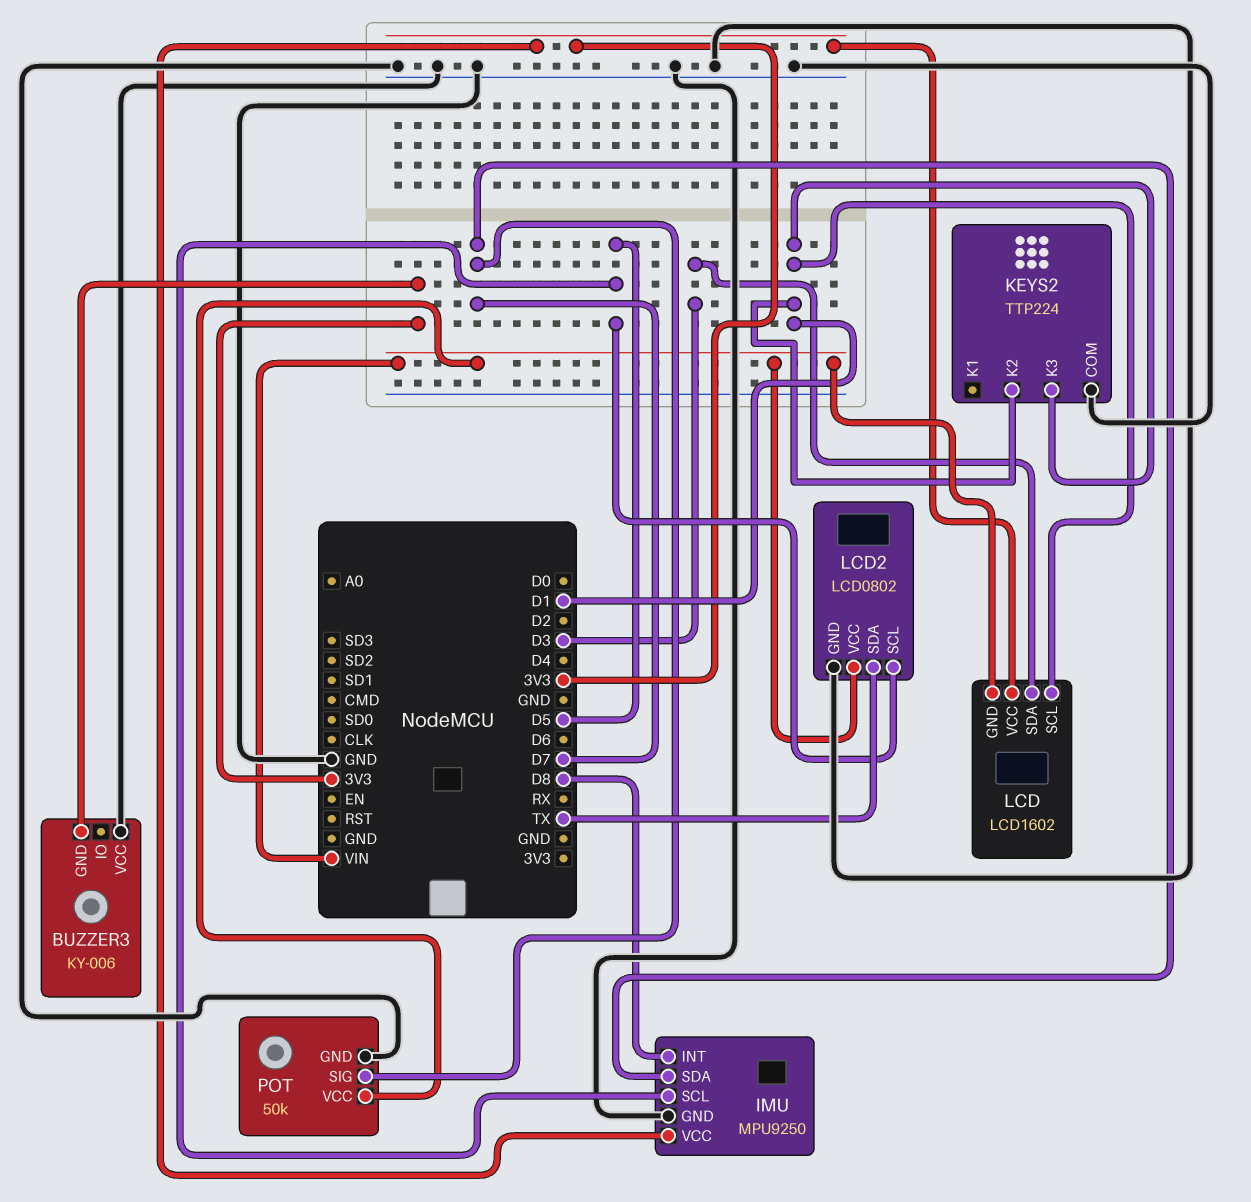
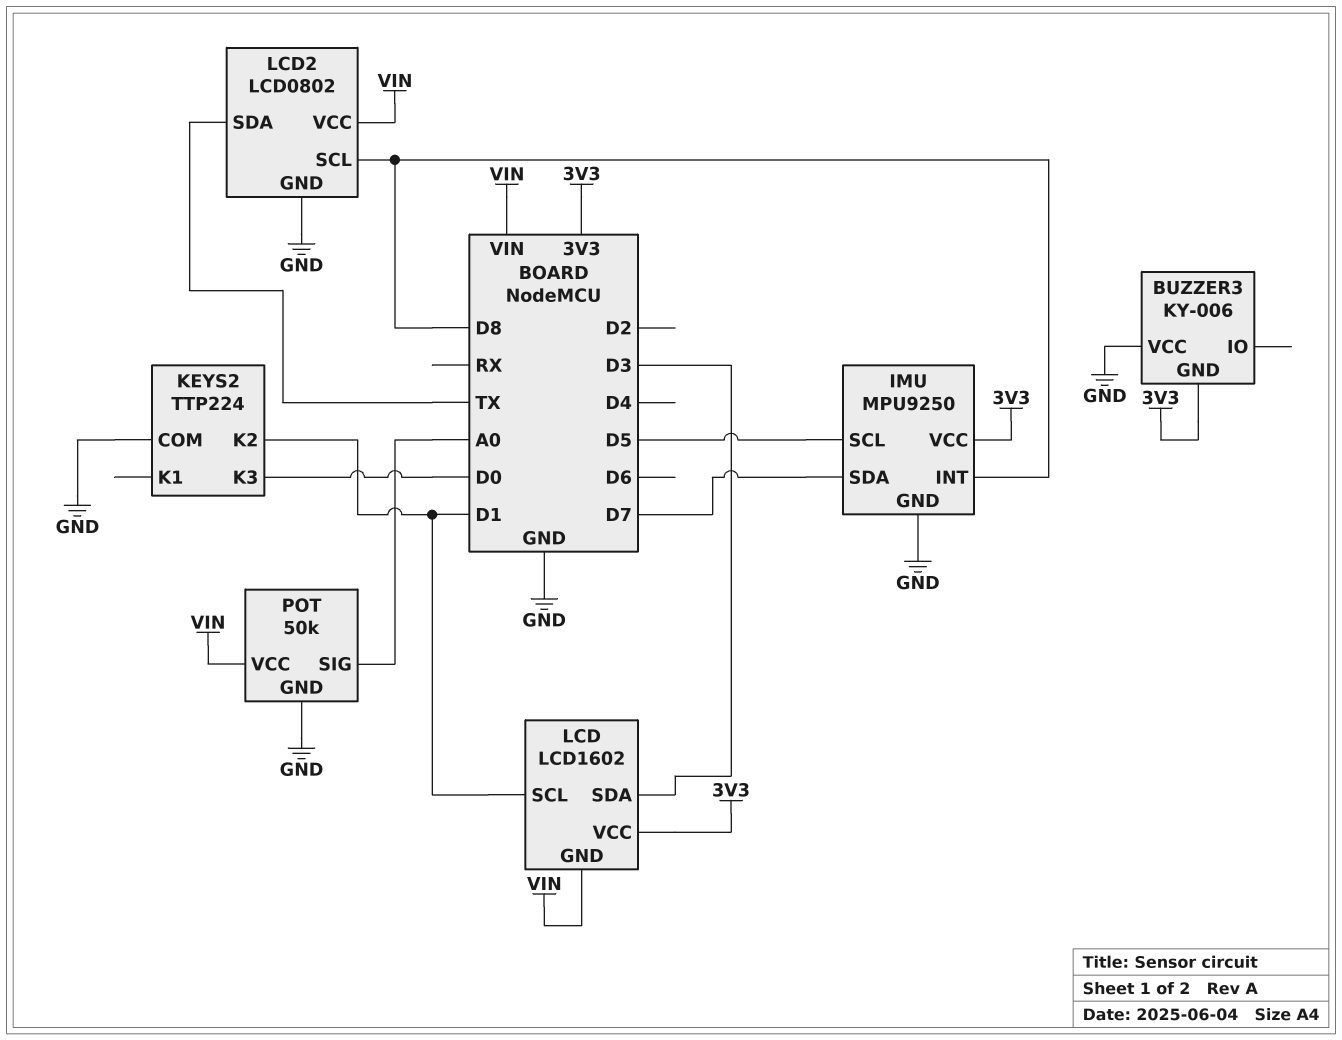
KEYS2 pin K3: D1 -> D0
LCD2 pin SCL: D5 -> D8
POT pin SIG: D7 -> A0

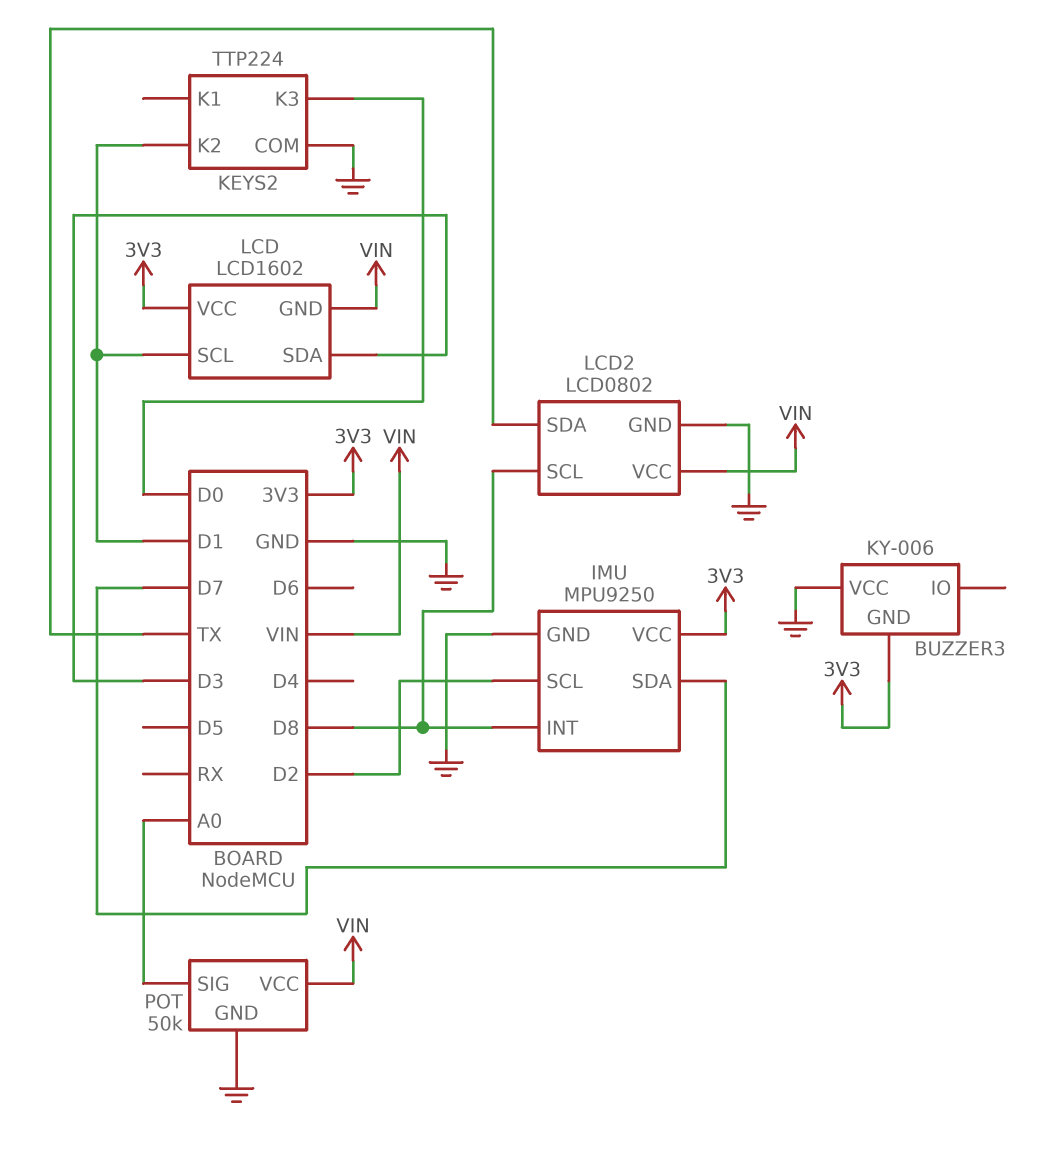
IMU pin SCL: D5 -> D2

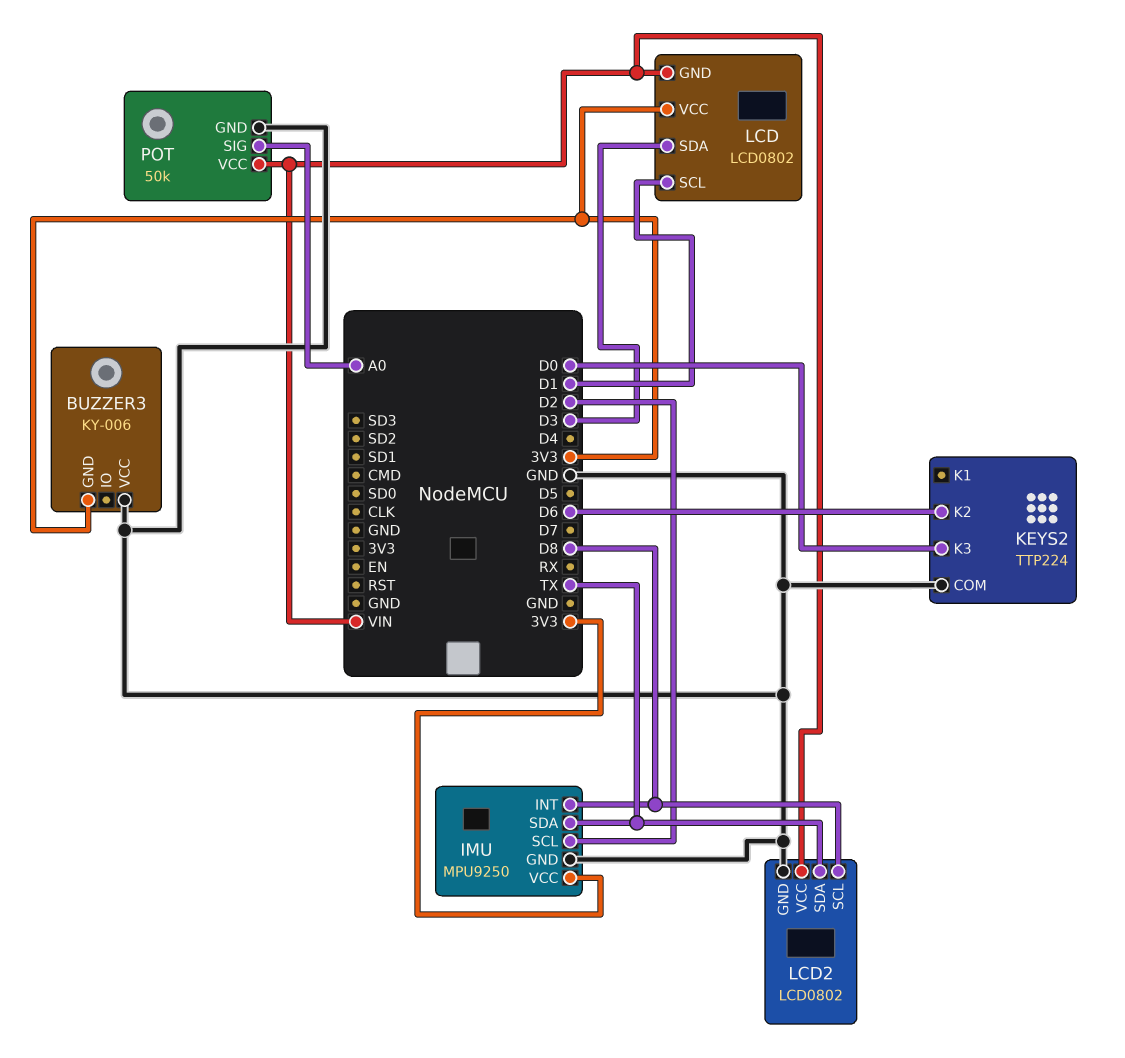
IMU pin SDA: D7 -> TX
KEYS2 pin K2: D1 -> D6
LCD: LCD1602 -> LCD0802

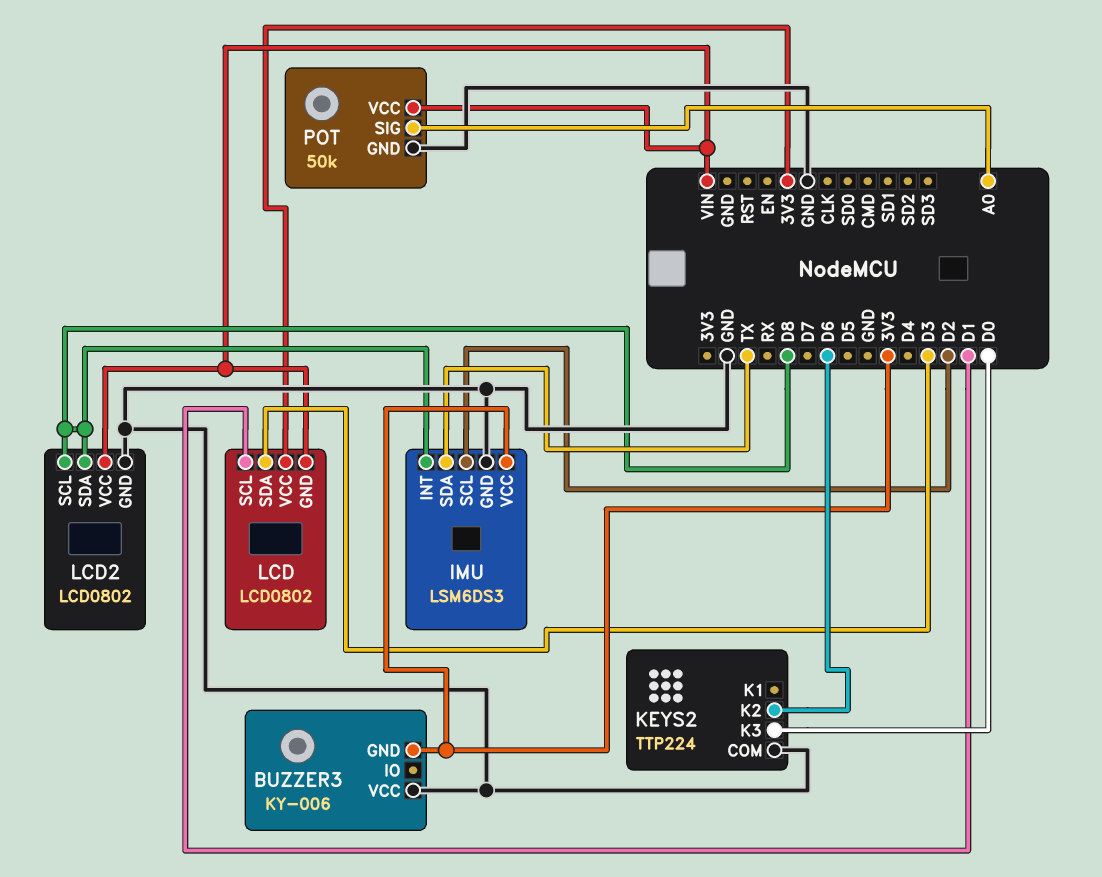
IMU: MPU9250 -> LSM6DS3
LCD2 pin SDA: TX -> D8

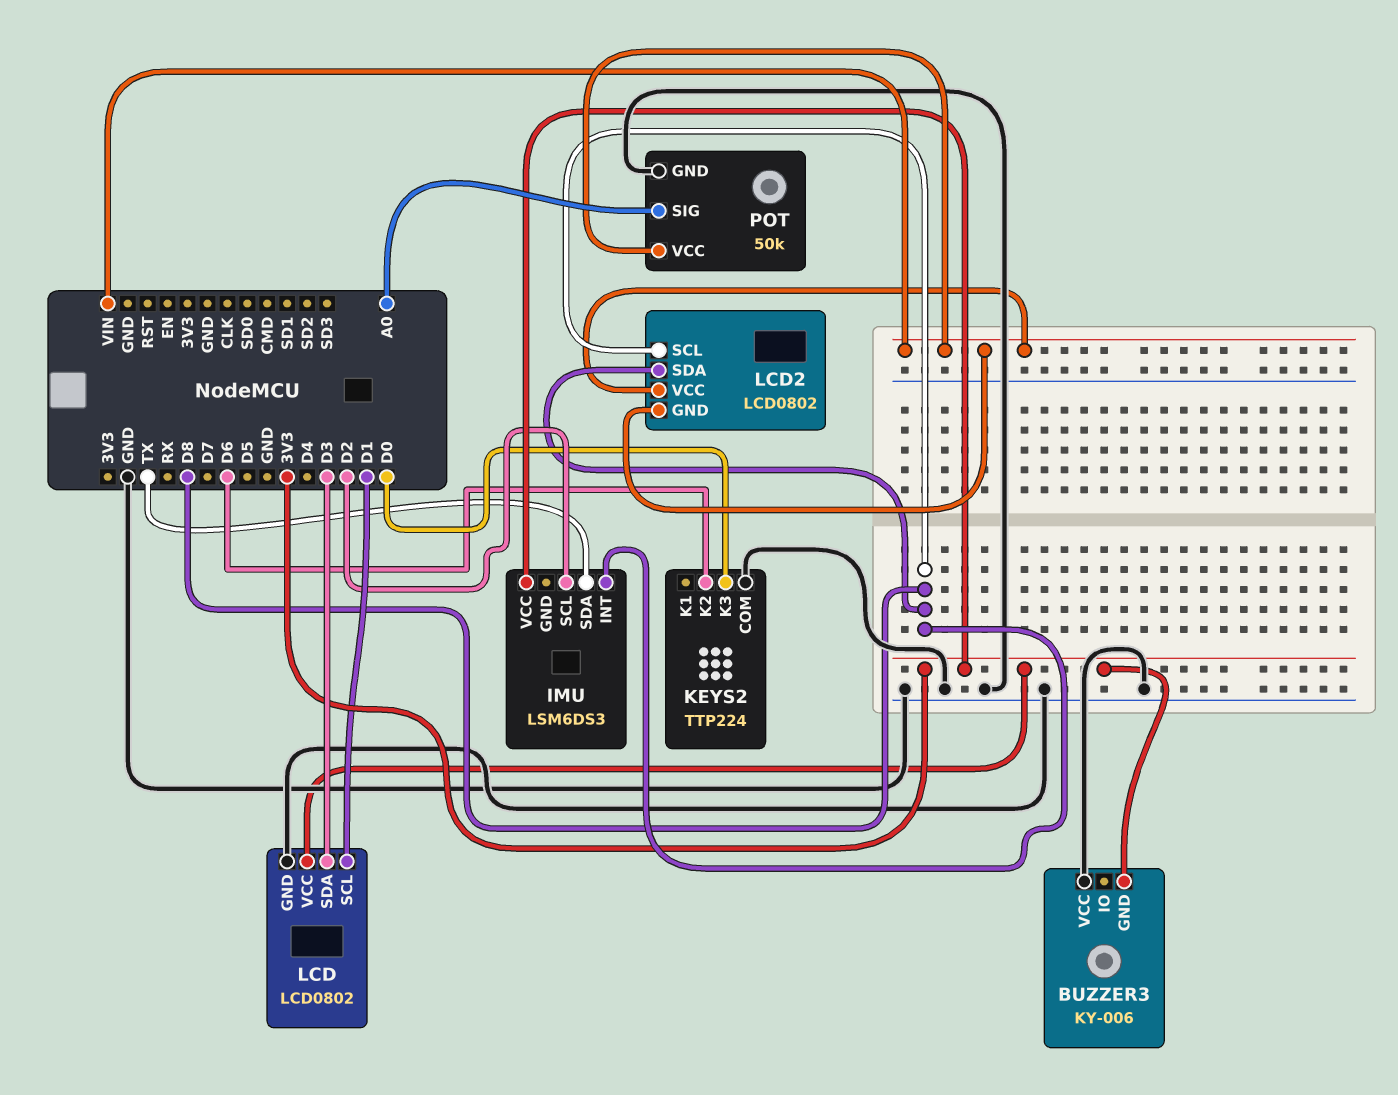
IMU pin GND: GND -> none
LCD pin GND: VIN -> GND
LCD2 pin GND: GND -> VIN

